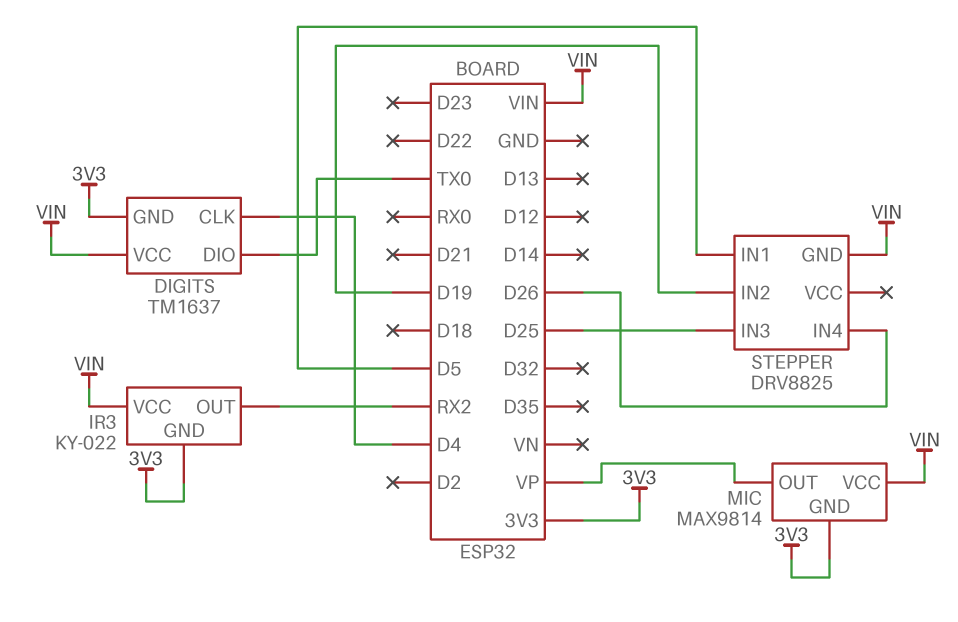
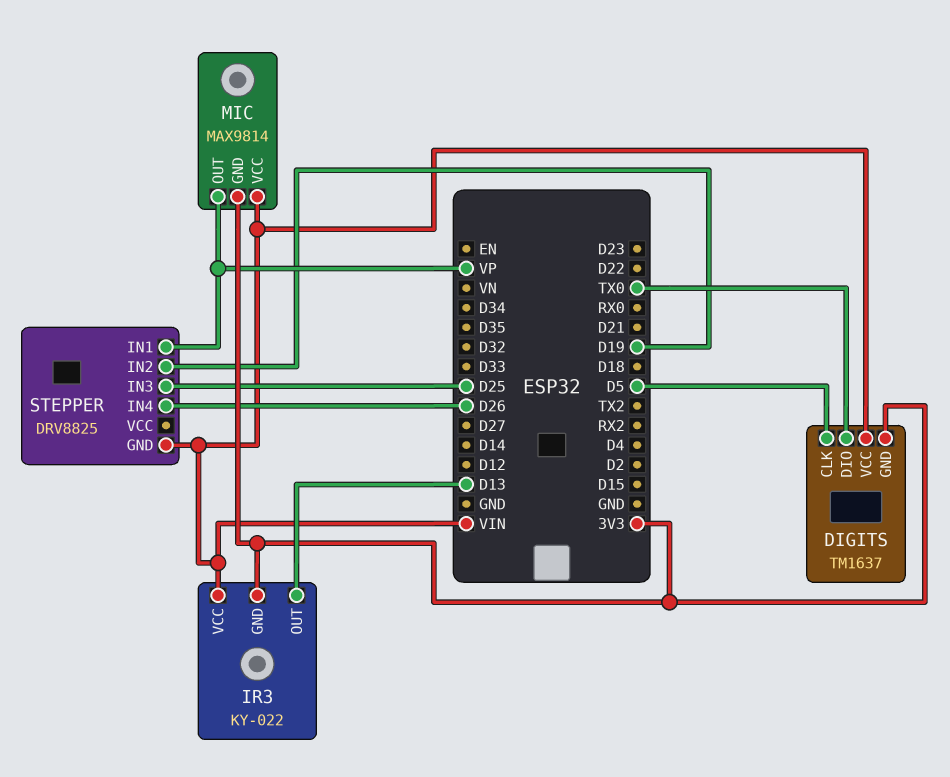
DIGITS pin CLK: D4 -> D5
IR3 pin OUT: RX2 -> D13
STEPPER pin IN1: D5 -> VP

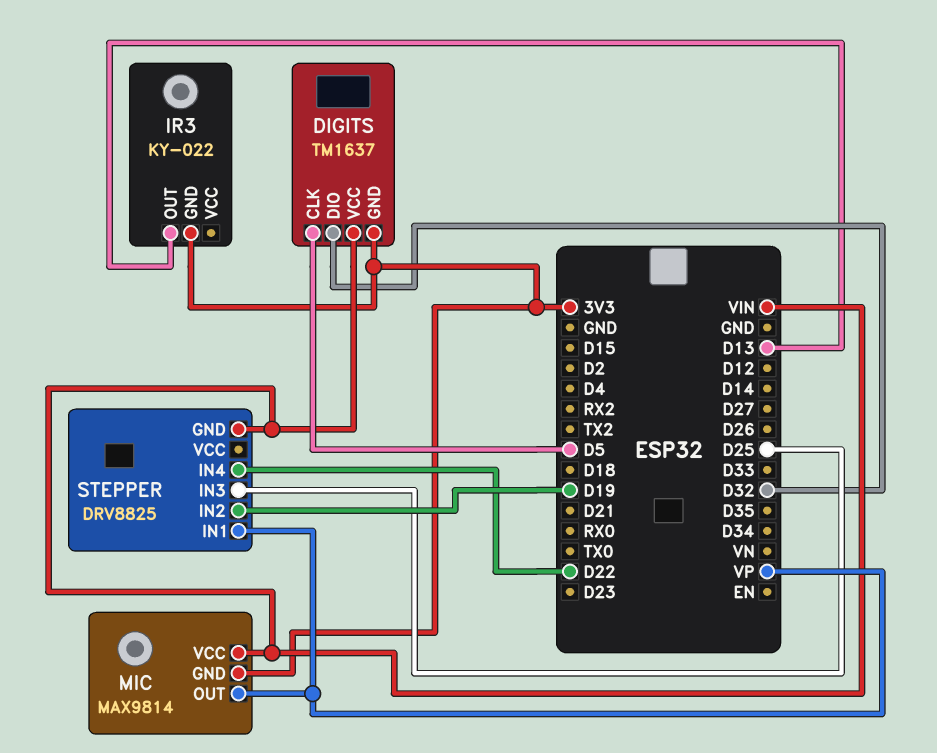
DIGITS pin DIO: TX0 -> D32
IR3 pin VCC: VIN -> none
STEPPER pin IN4: D26 -> D22

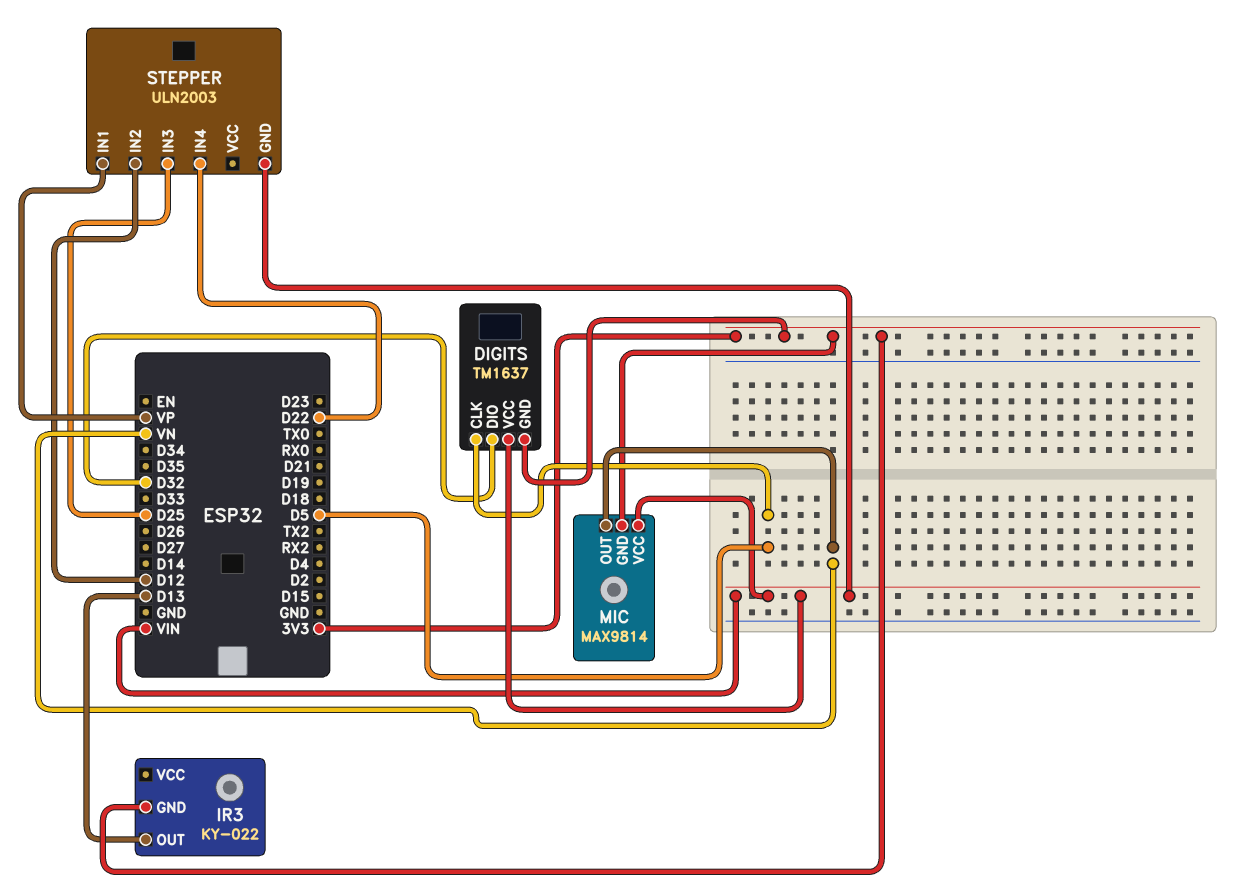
MIC pin OUT: VP -> VN
STEPPER: DRV8825 -> ULN2003
STEPPER pin IN2: D19 -> D12

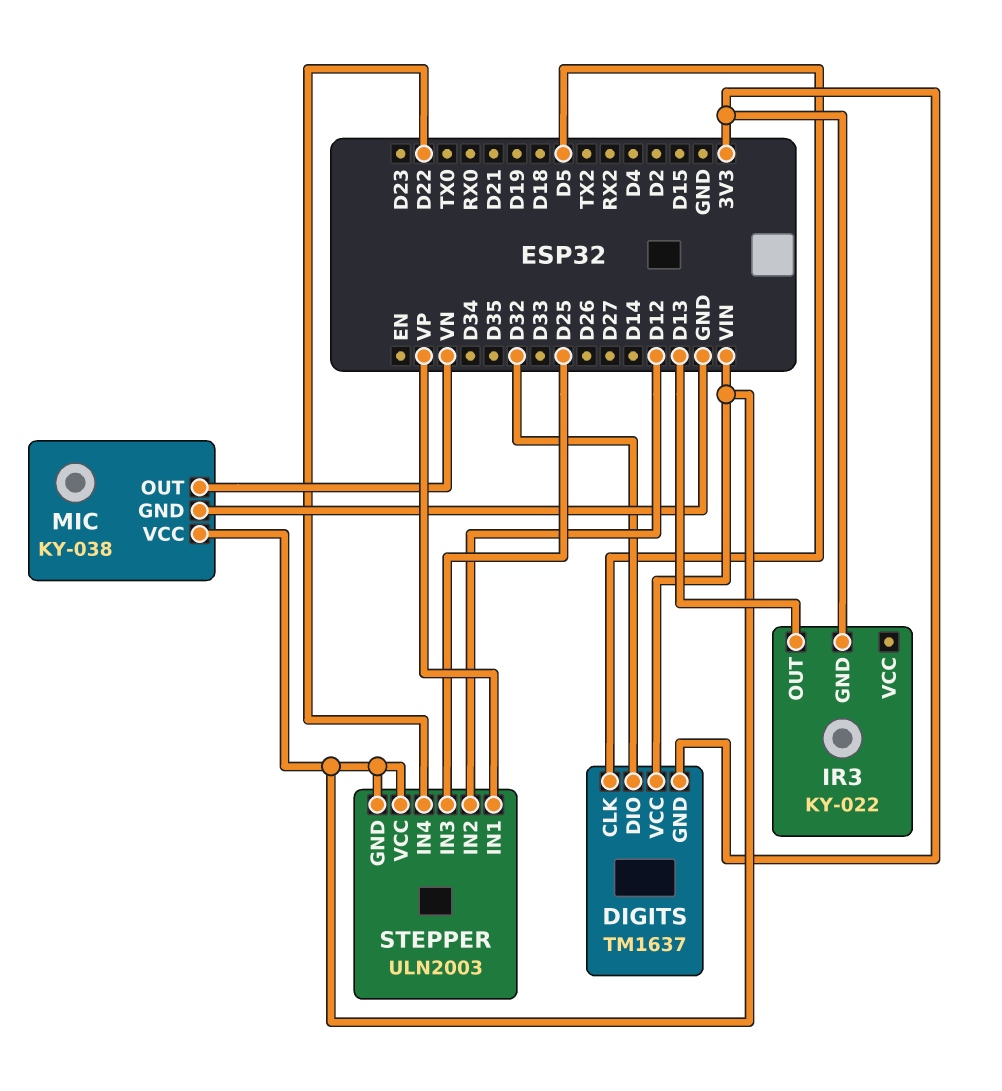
MIC: MAX9814 -> KY-038
MIC pin GND: 3V3 -> GND
STEPPER pin VCC: none -> VIN

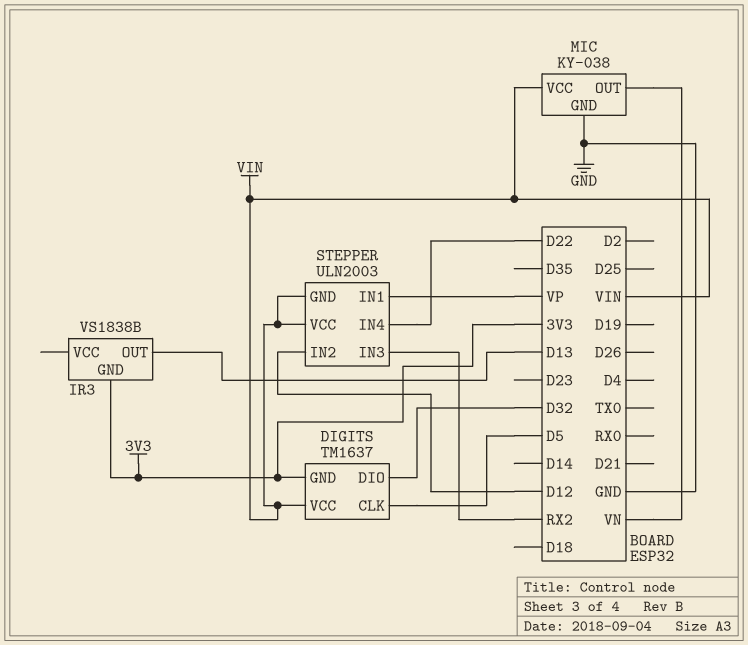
IR3: KY-022 -> VS1838B
STEPPER pin IN3: D25 -> RX2

